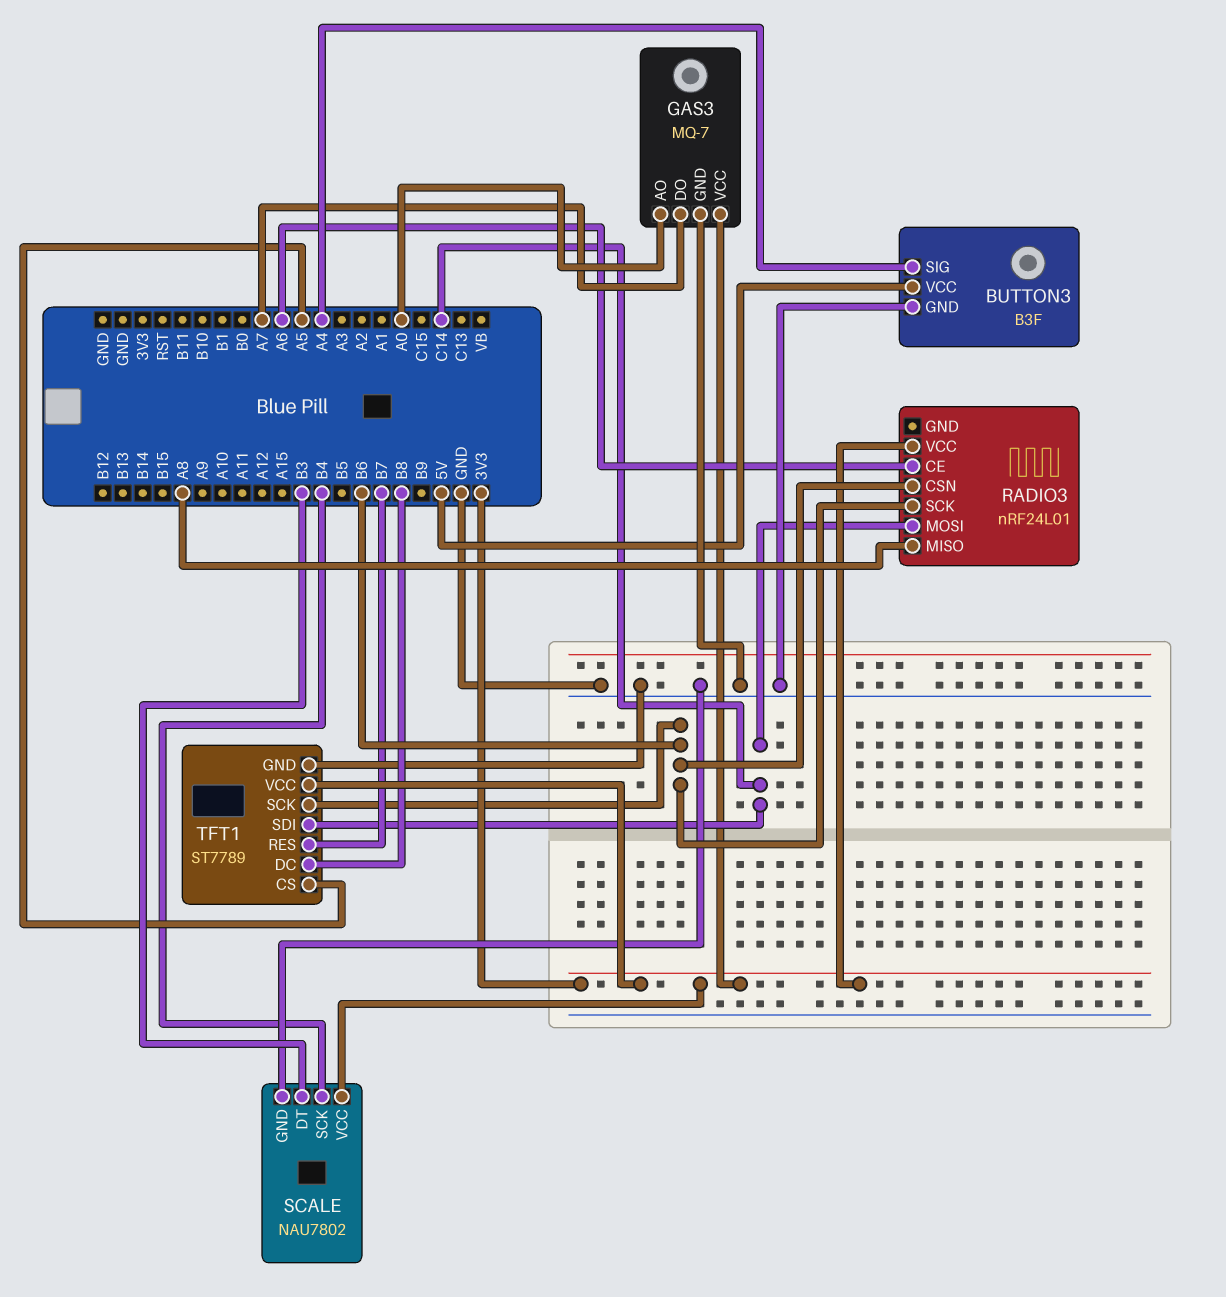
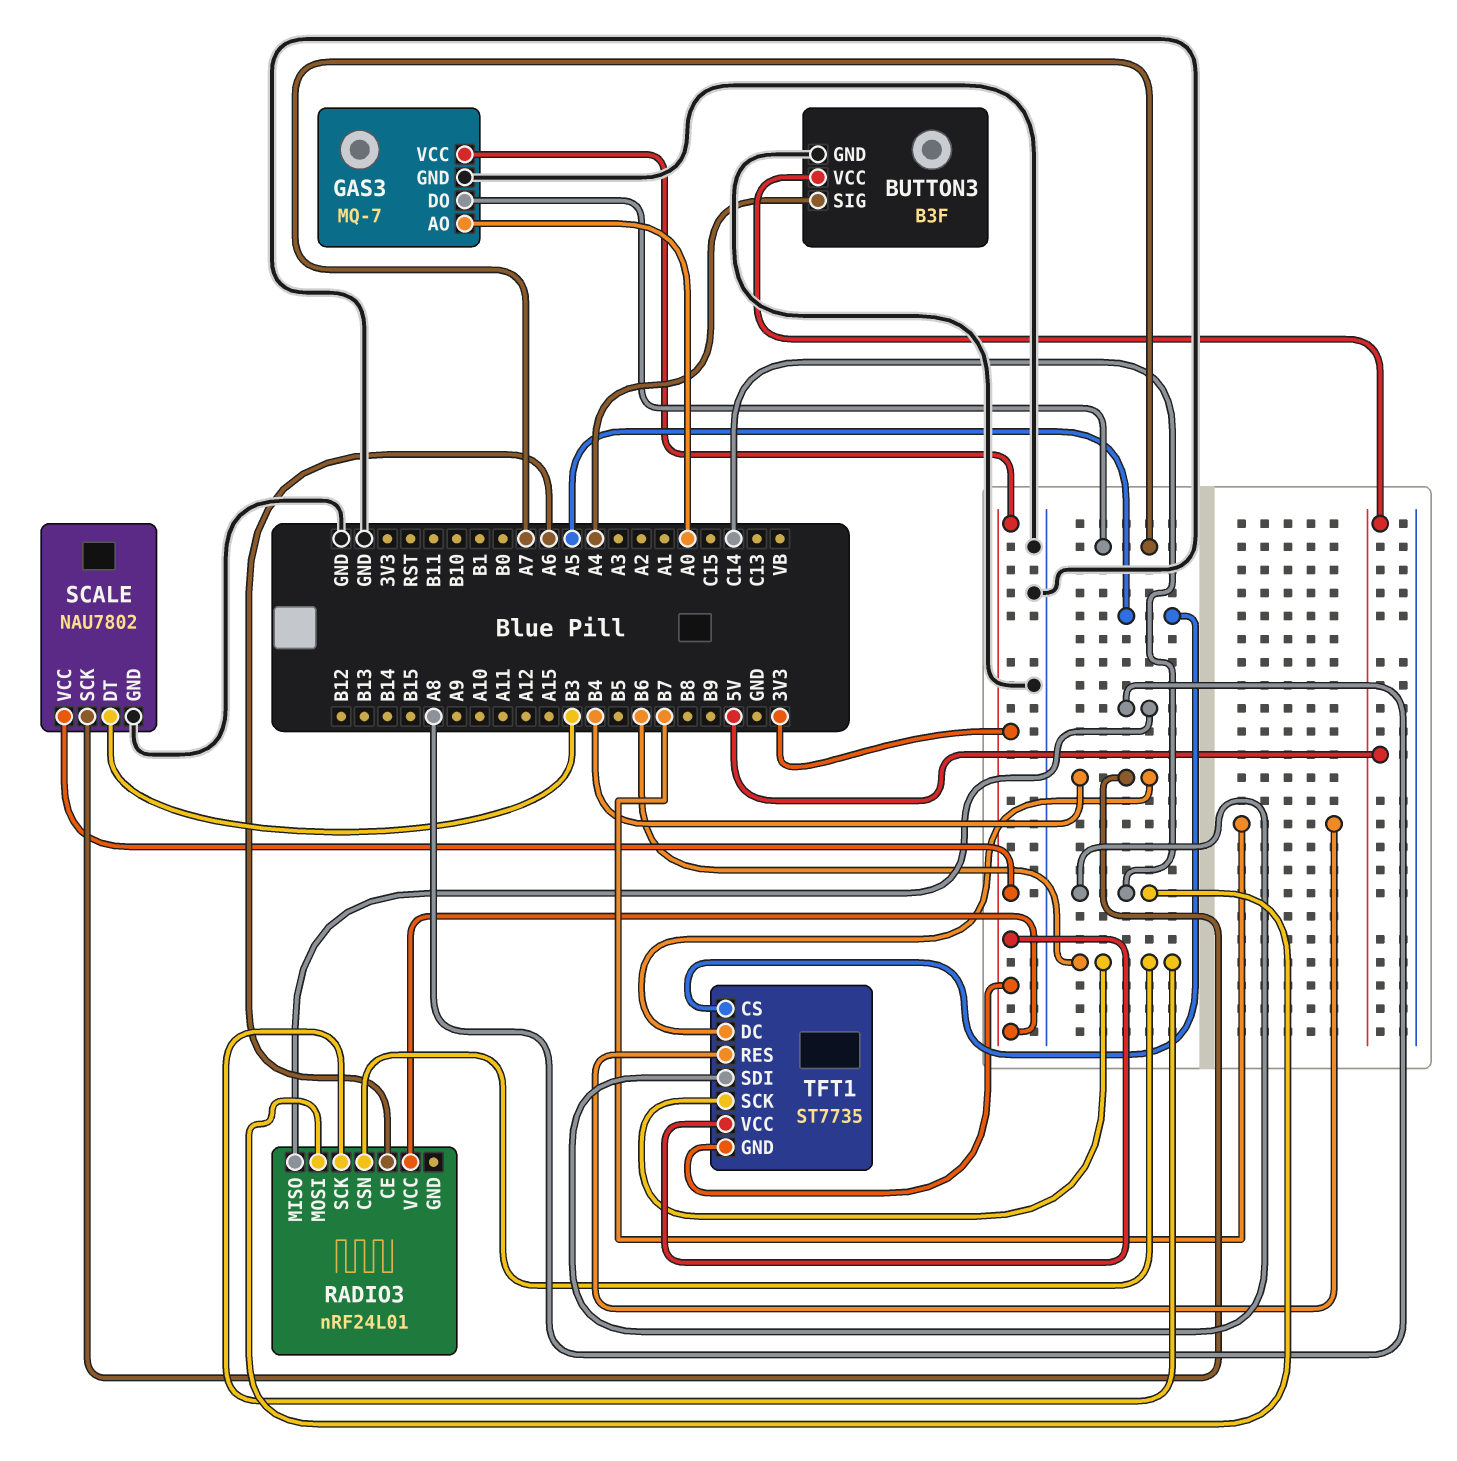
TFT1: ST7789 -> ST7735
TFT1 pin DC: B8 -> B4
TFT1 pin GND: GND -> 3V3

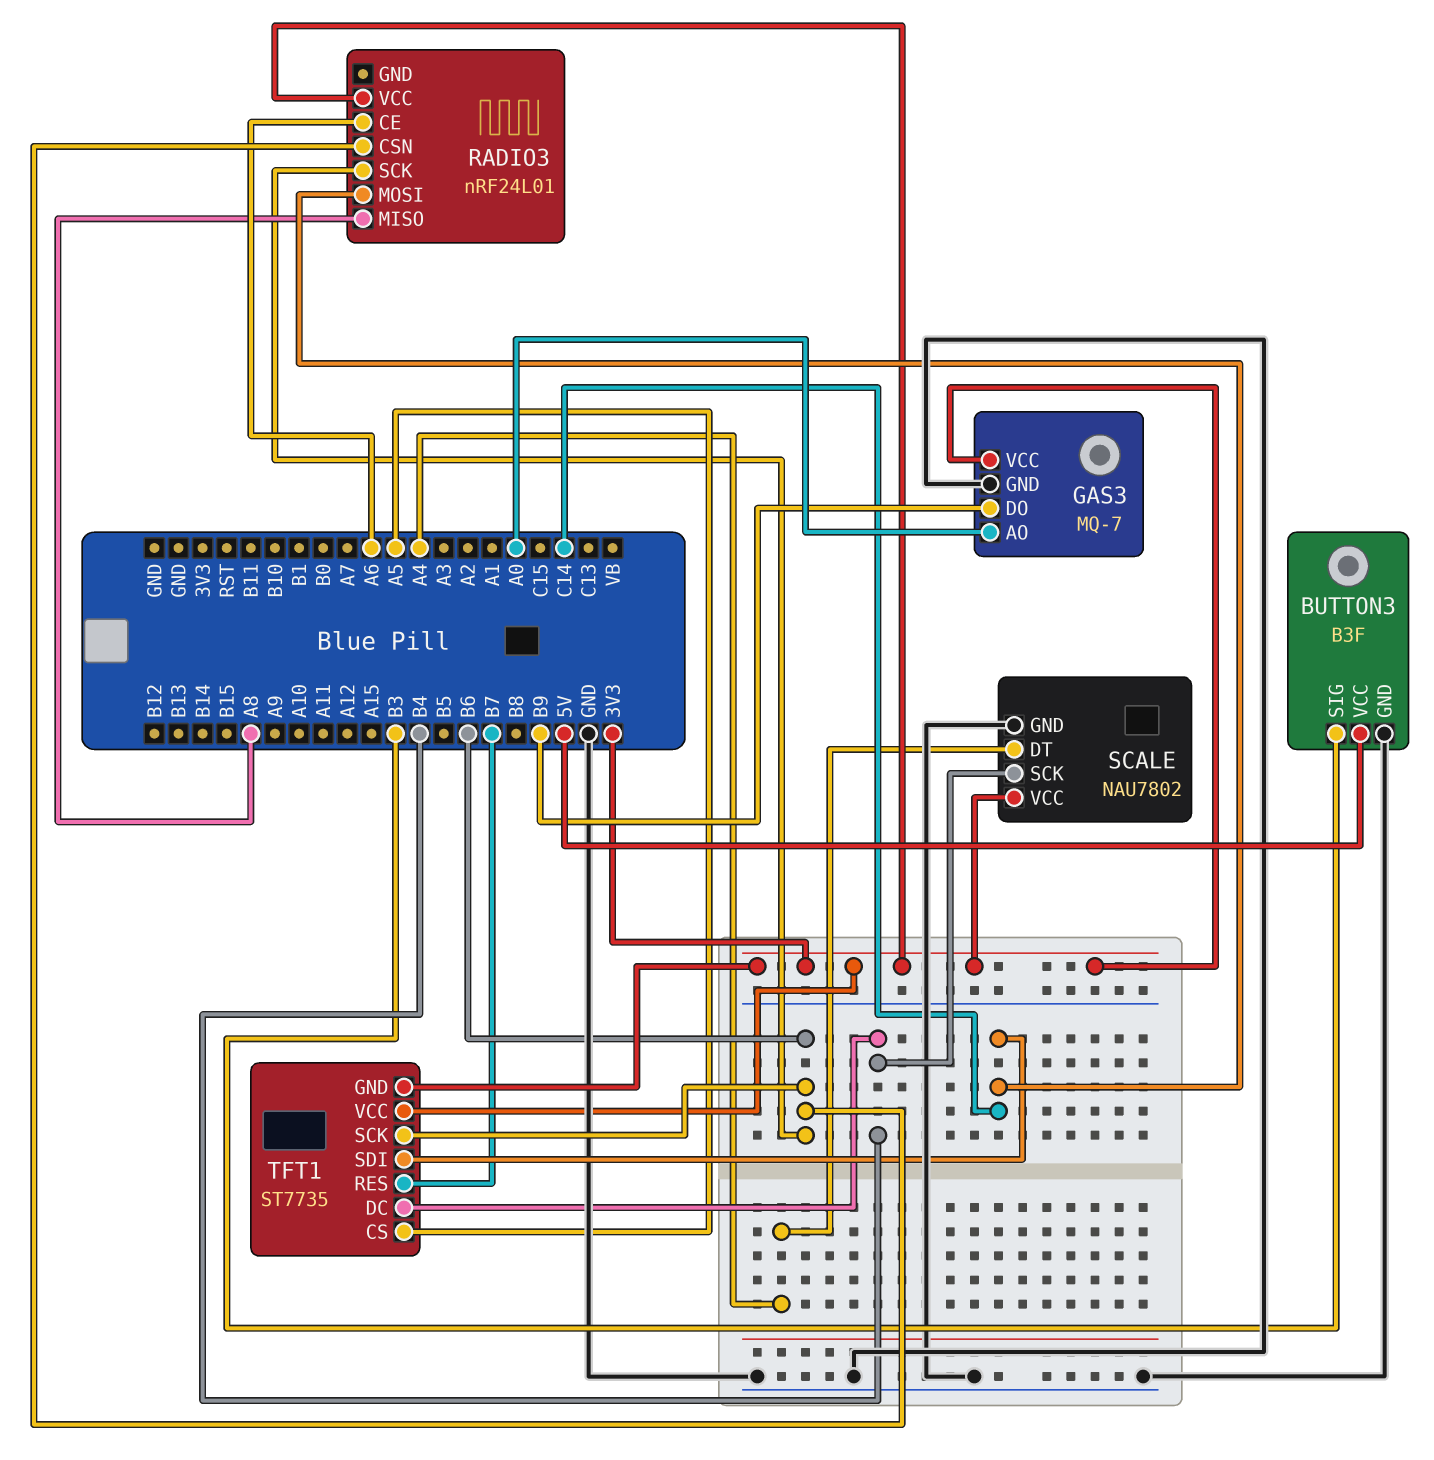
BUTTON3 pin SIG: A4 -> B3
GAS3 pin DO: A7 -> B9
SCALE pin DT: B3 -> A4

